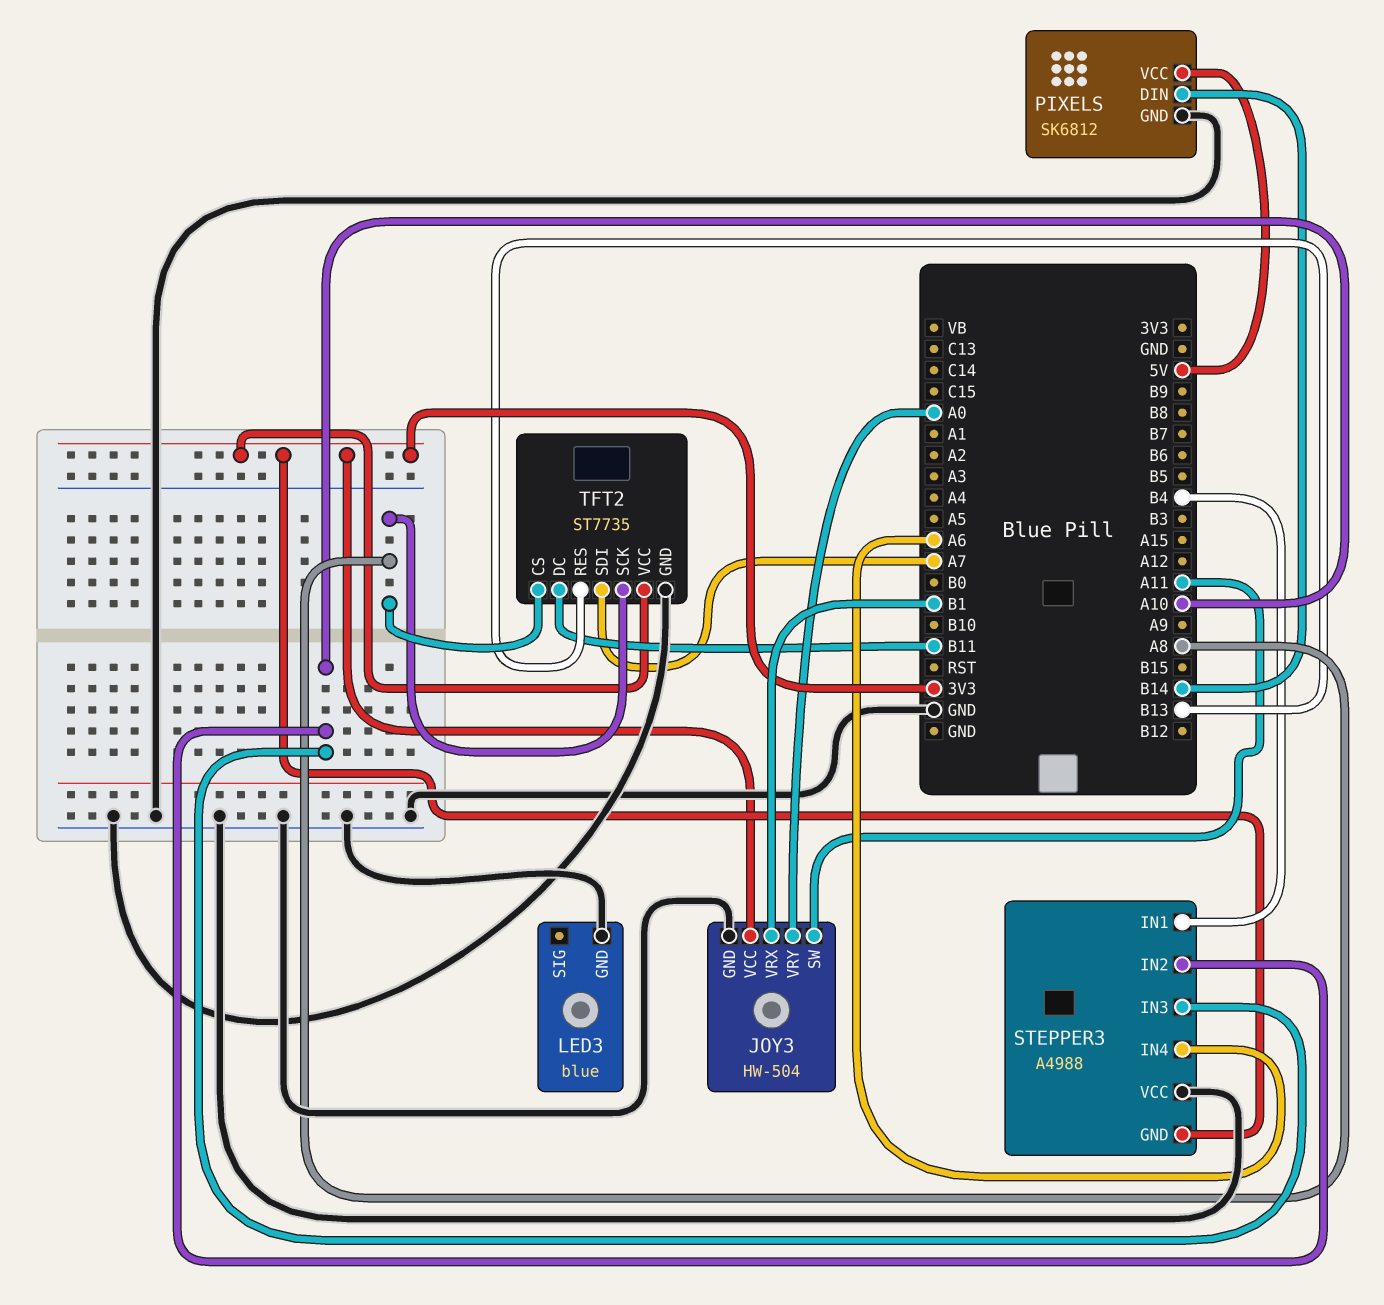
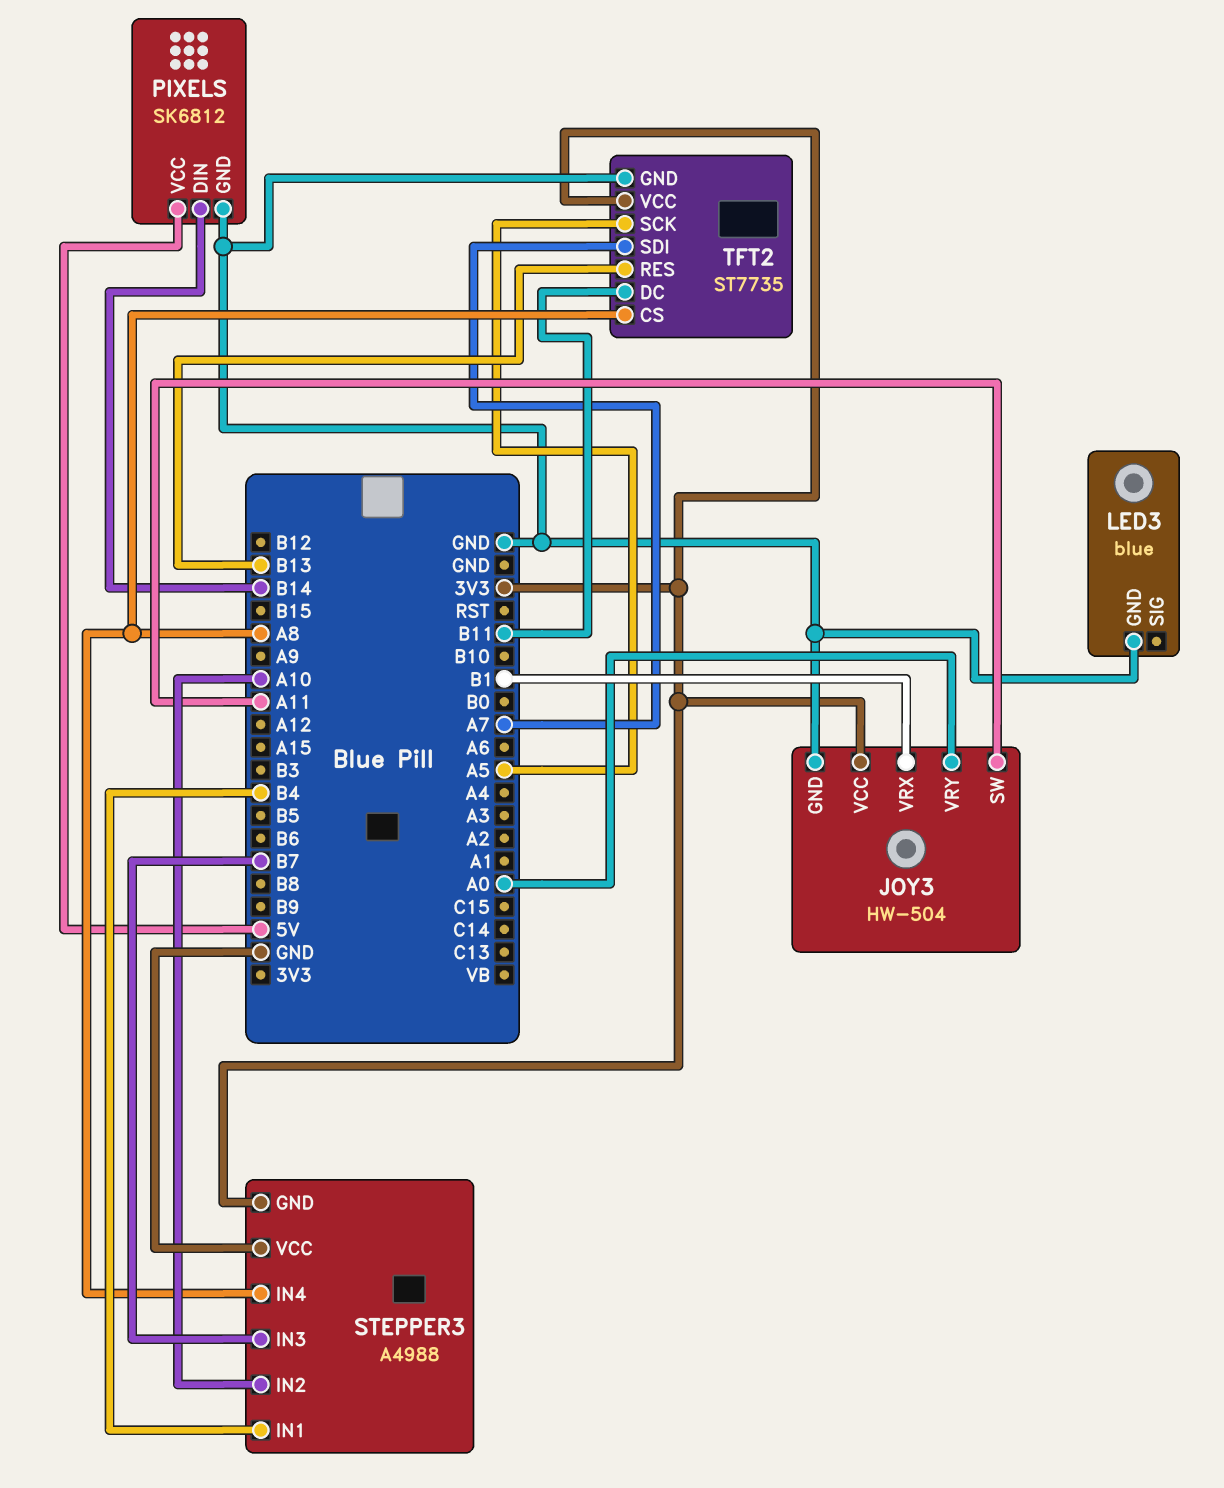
STEPPER3 pin IN3: A10 -> B7
STEPPER3 pin IN4: A6 -> A8
TFT2 pin SCK: A8 -> A5

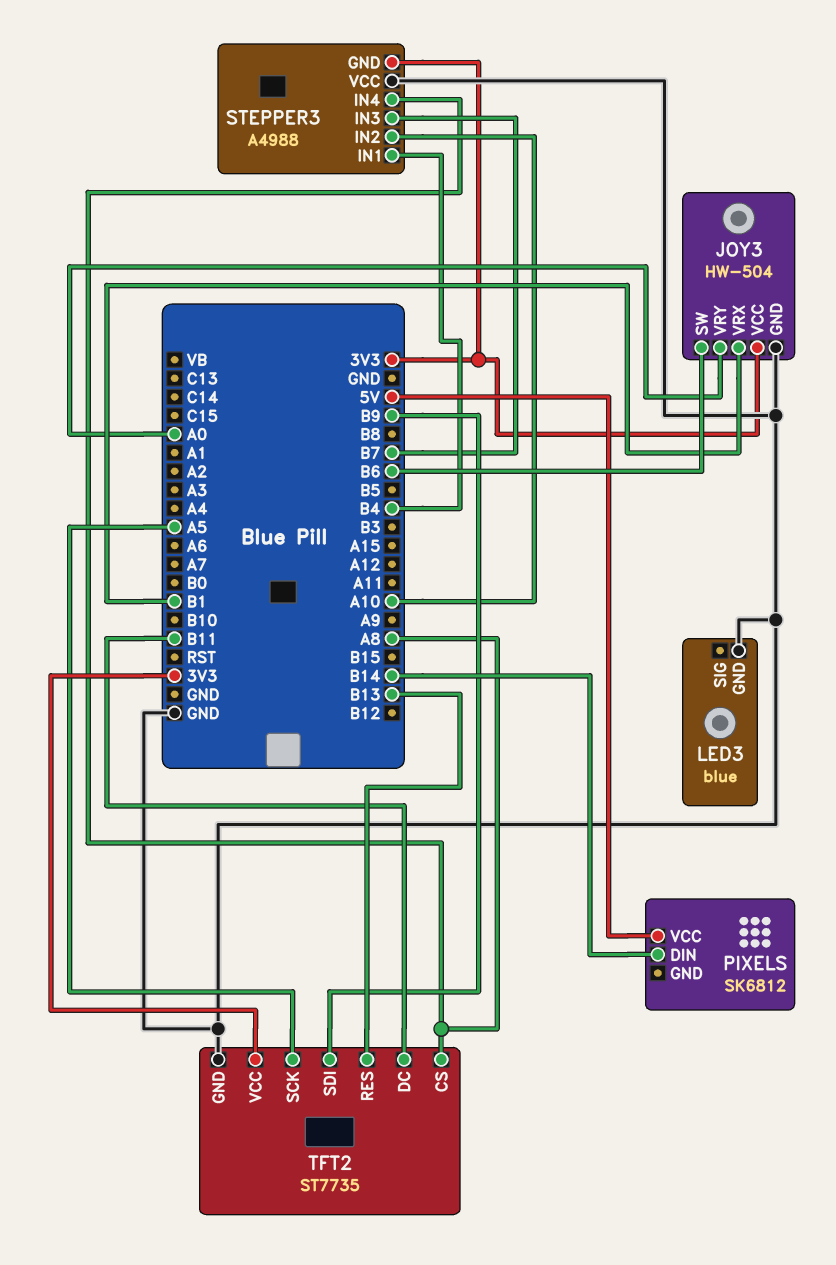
JOY3 pin SW: A11 -> B6
PIXELS pin GND: GND -> none
TFT2 pin SDI: A7 -> B9

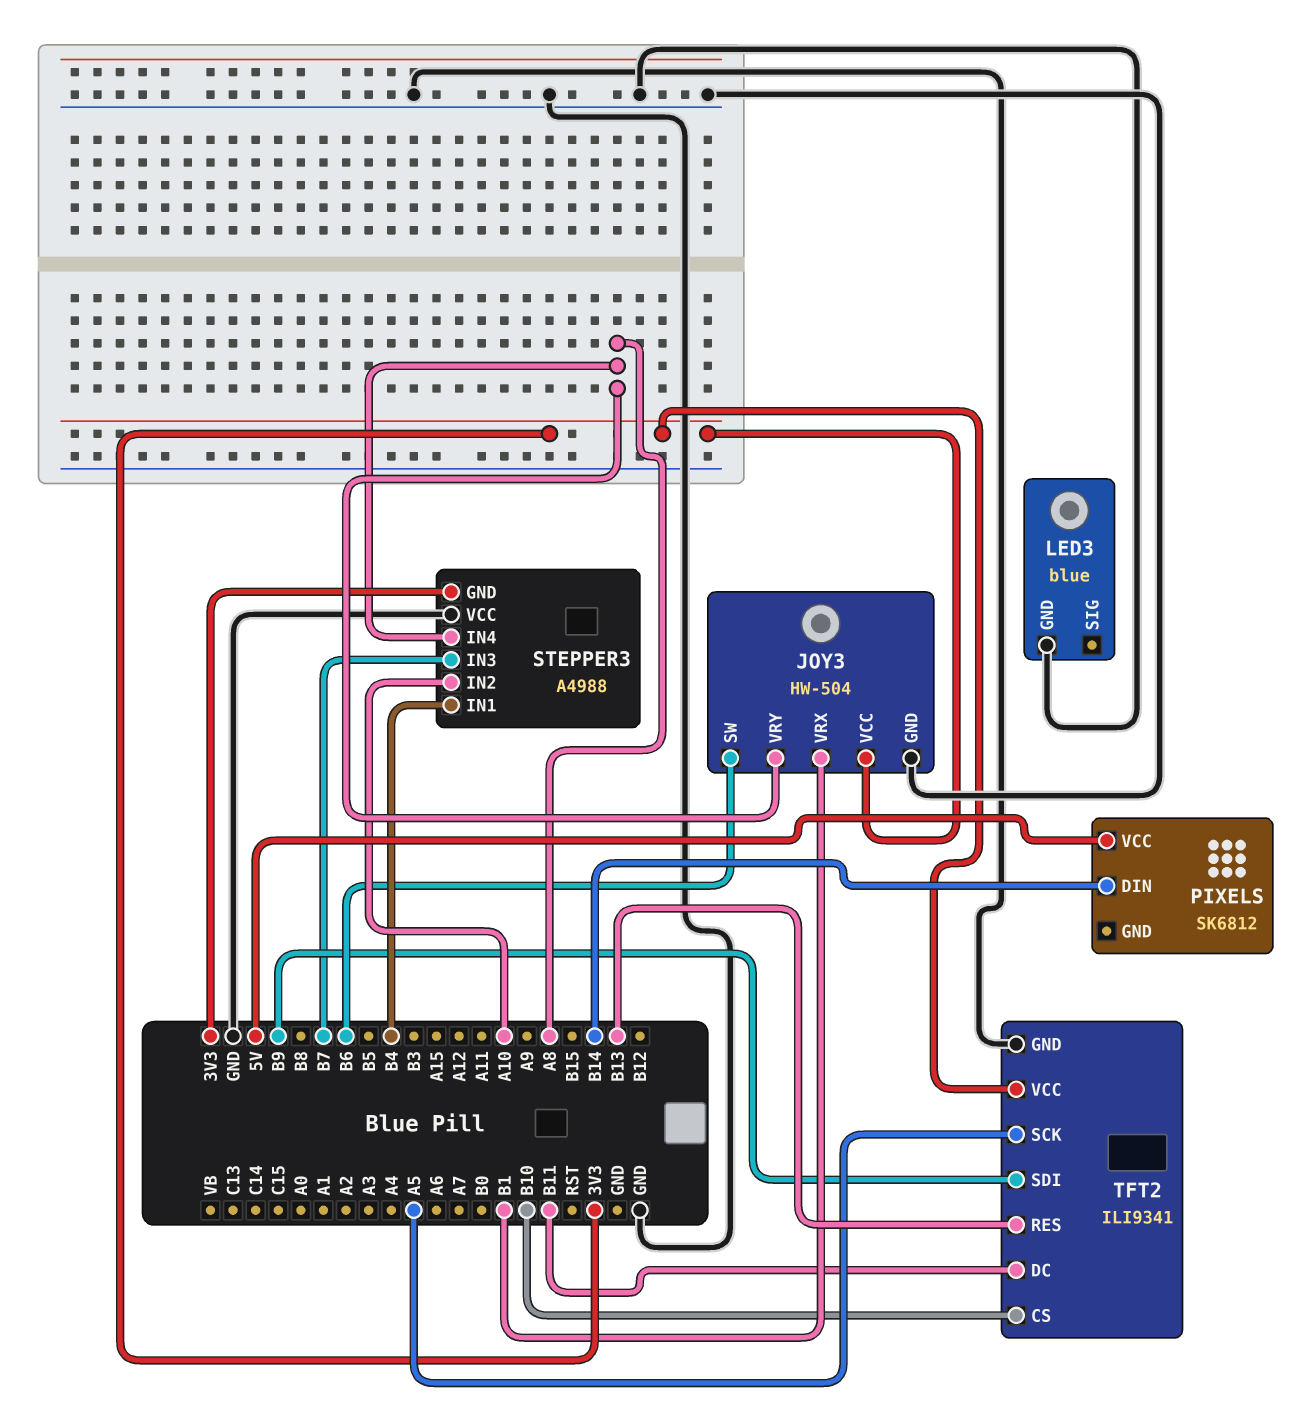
JOY3 pin VRY: A0 -> A8
TFT2: ST7735 -> ILI9341
TFT2 pin CS: A8 -> B10

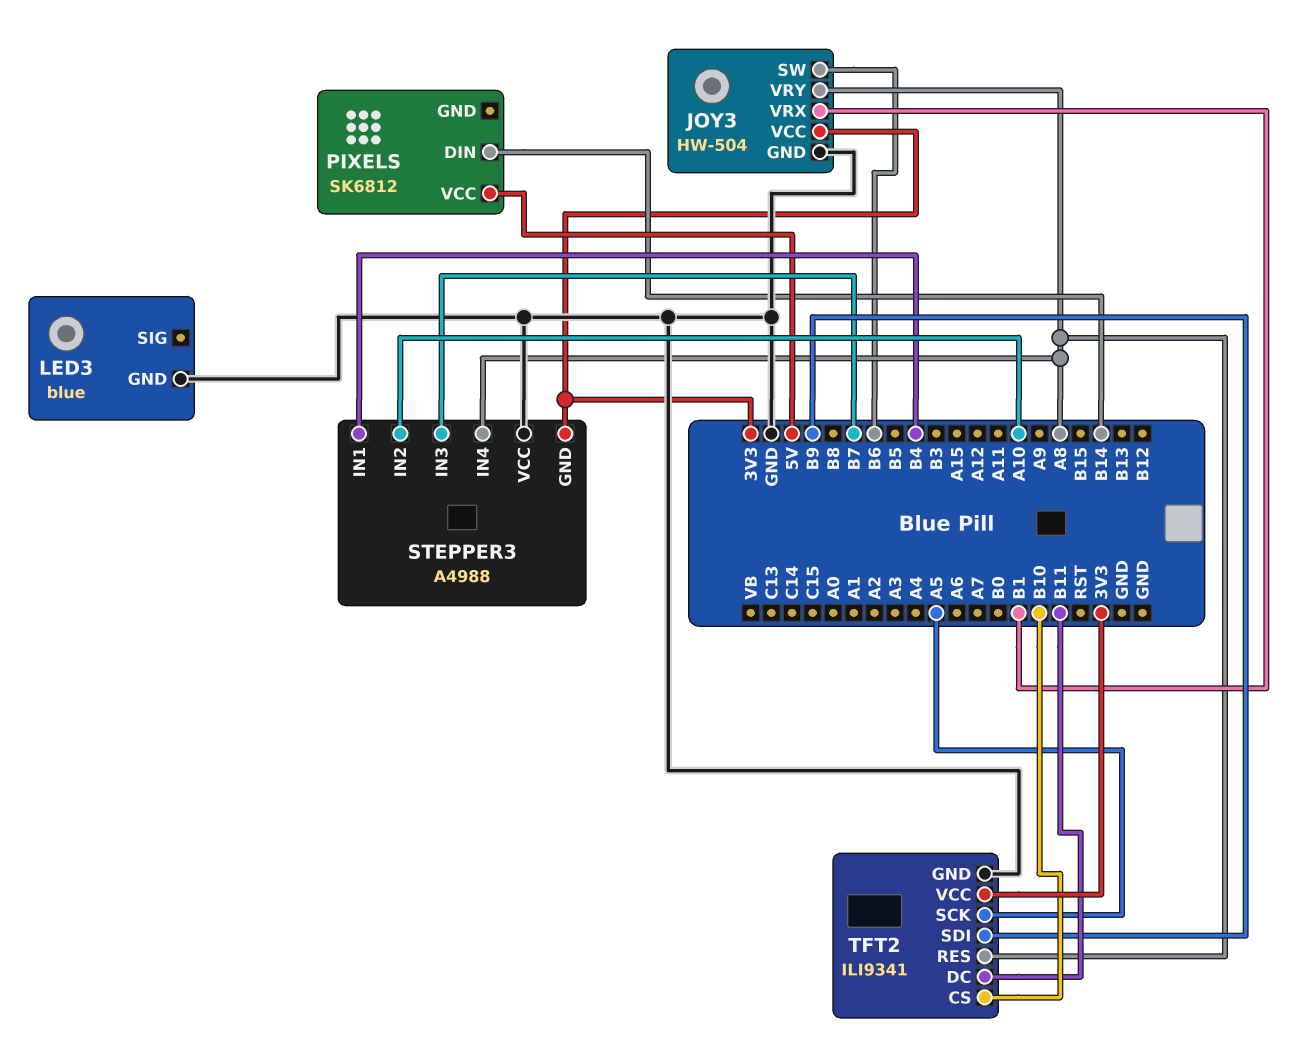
TFT2 pin RES: B13 -> A8

